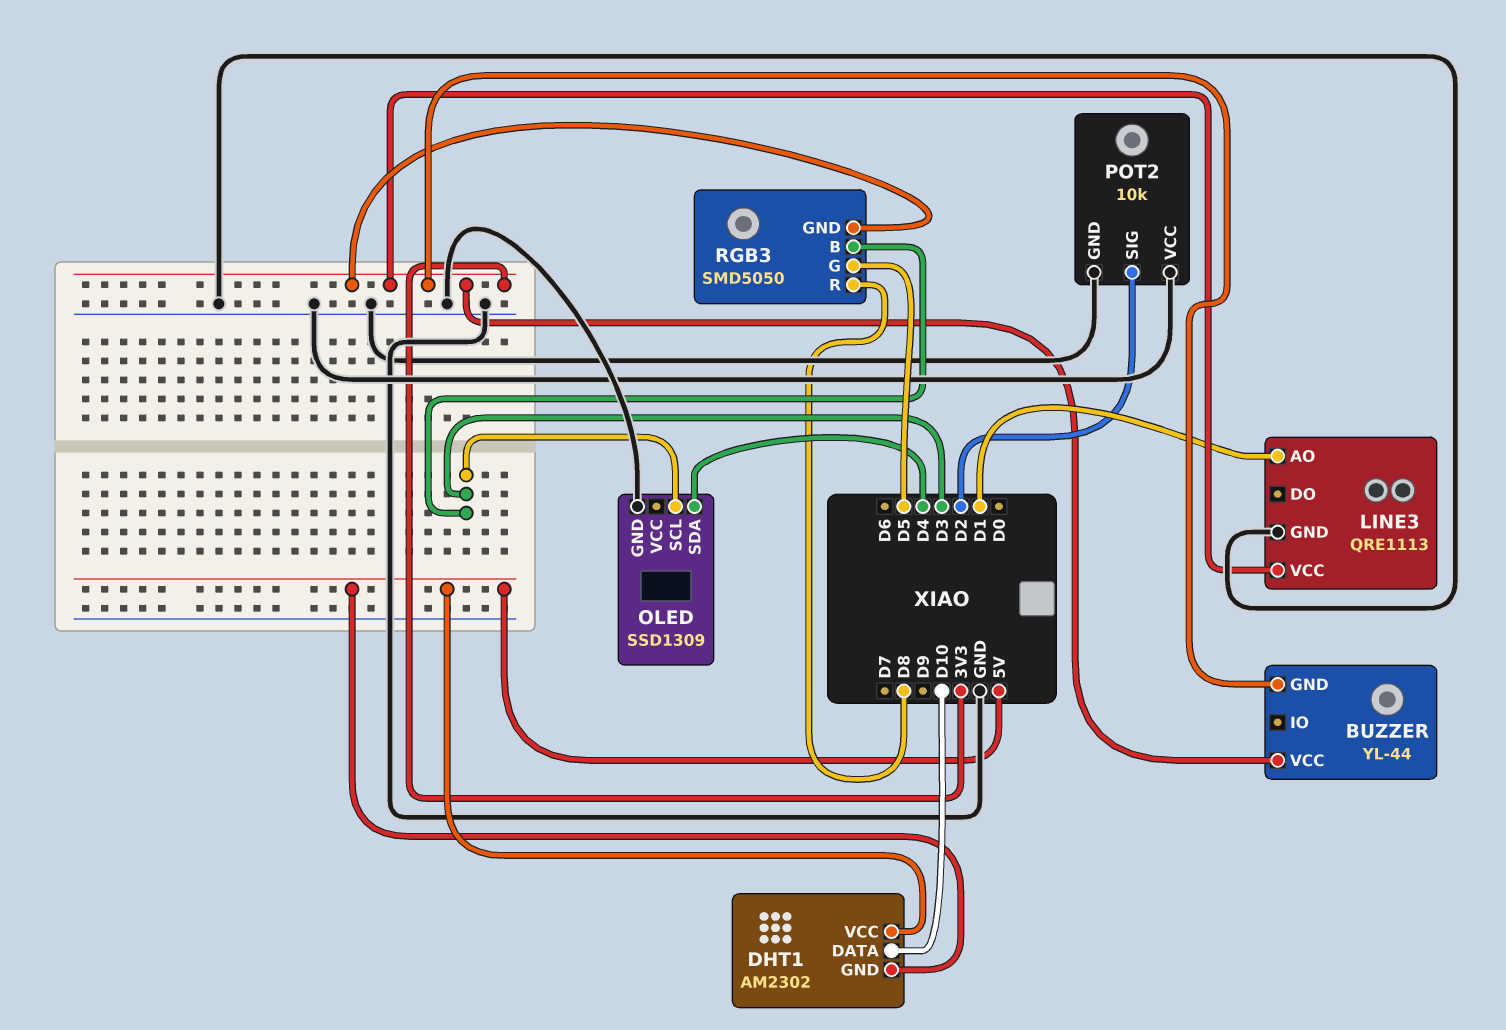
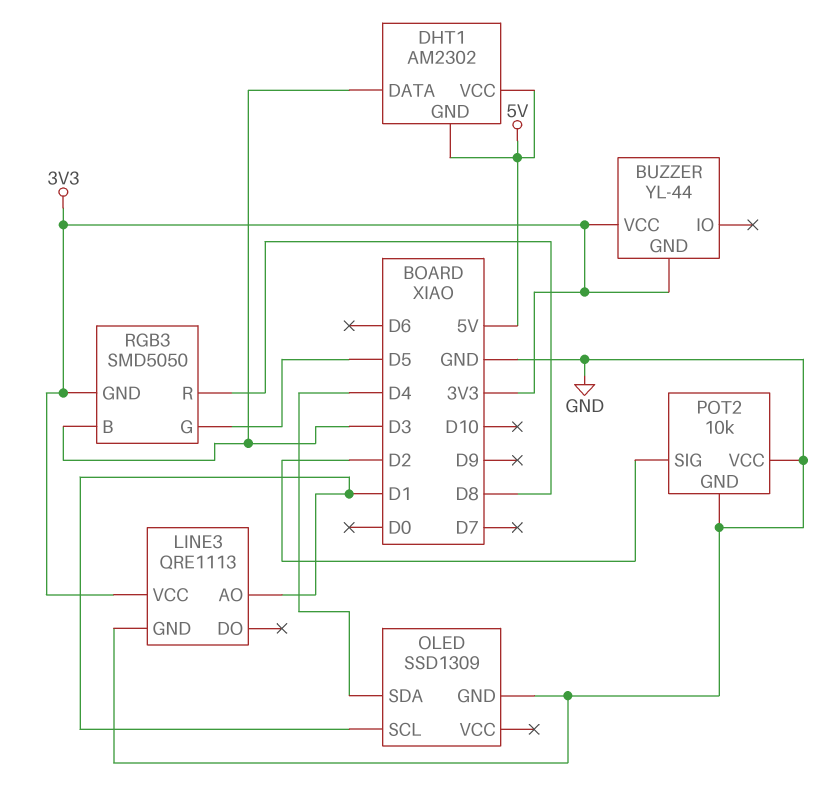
DHT1 pin DATA: D10 -> D3
OLED pin SCL: D3 -> D1

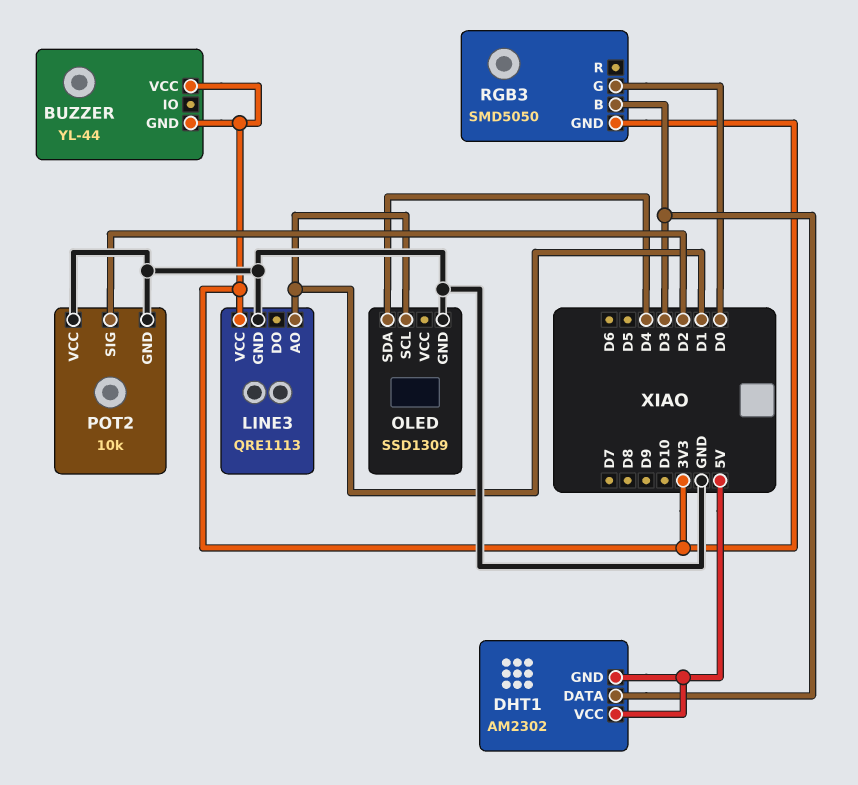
RGB3 pin G: D5 -> D0
RGB3 pin R: D8 -> none

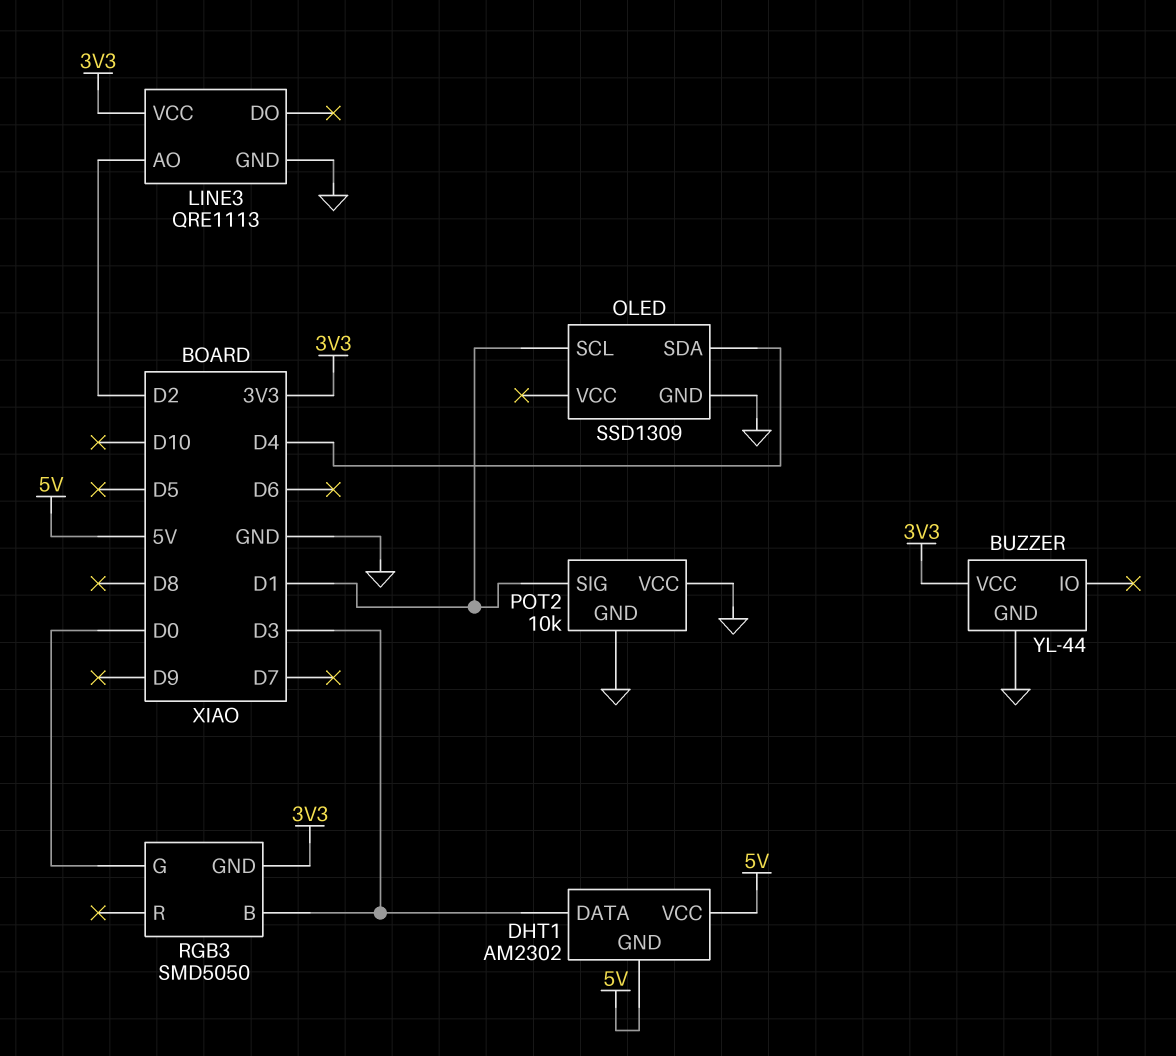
BUZZER pin GND: 3V3 -> GND
LINE3 pin AO: D1 -> D2
POT2 pin SIG: D2 -> D1

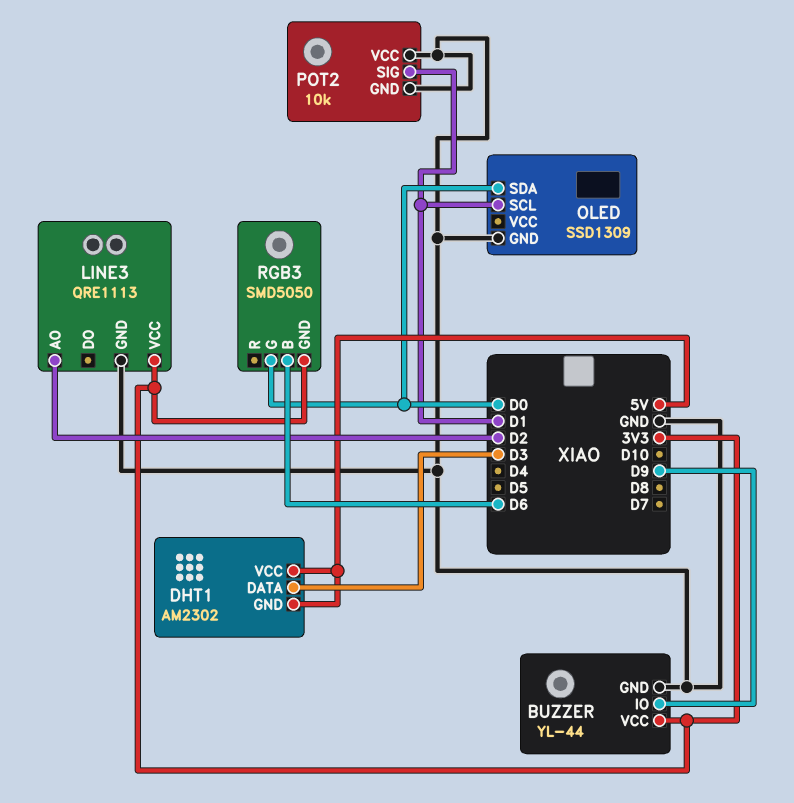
BUZZER pin IO: none -> D9
OLED pin SDA: D4 -> D0
RGB3 pin B: D3 -> D6

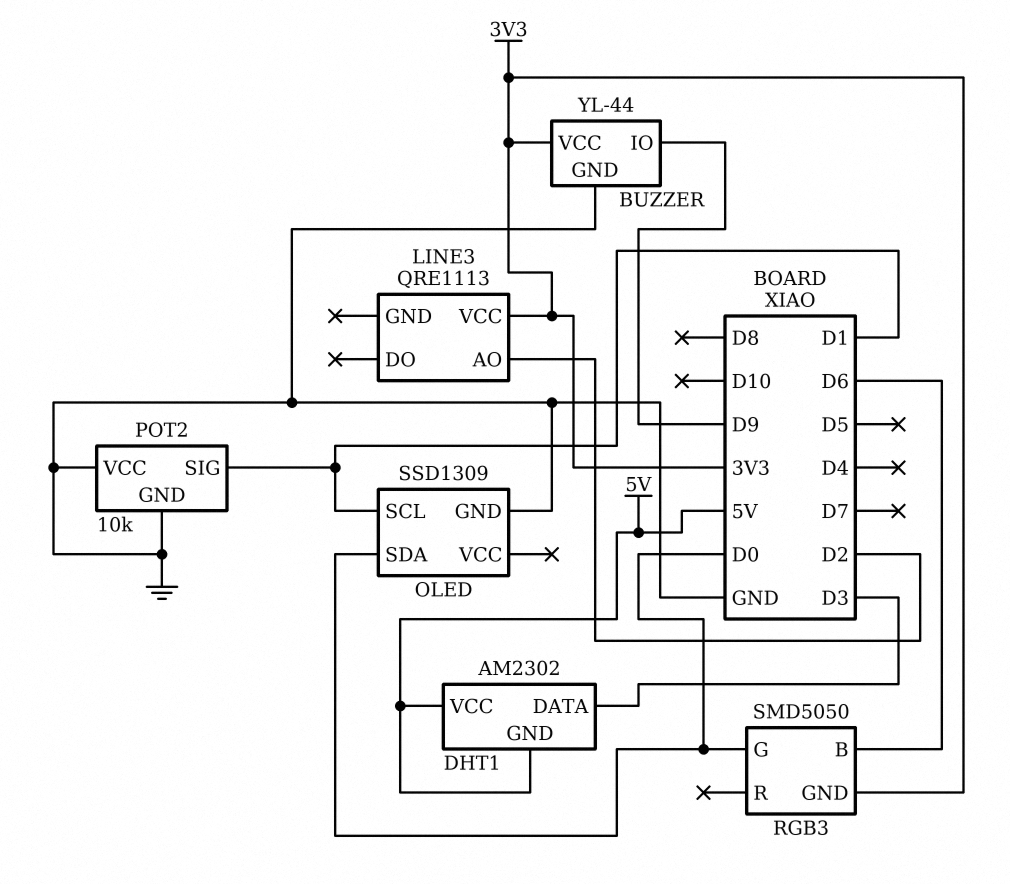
LINE3 pin GND: GND -> none

